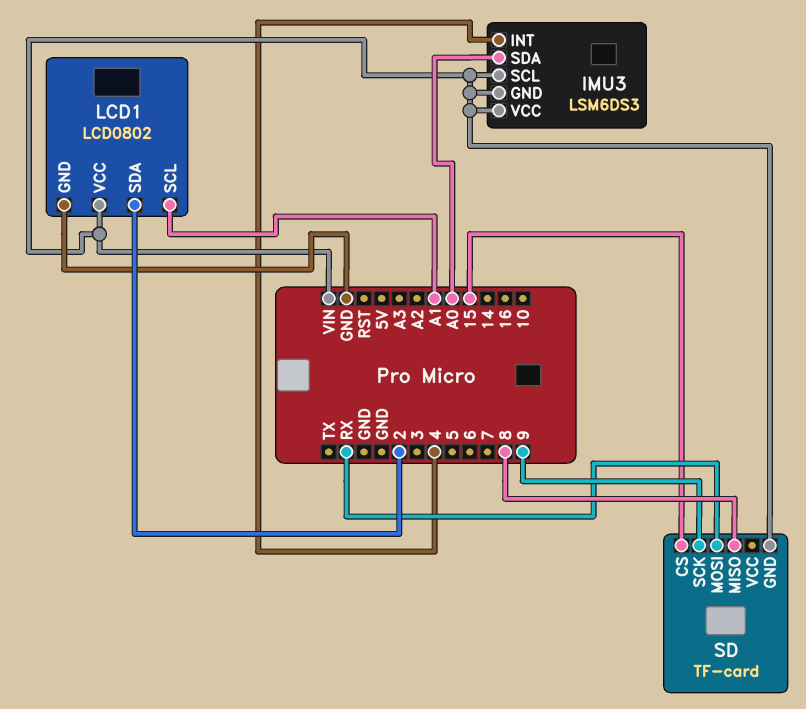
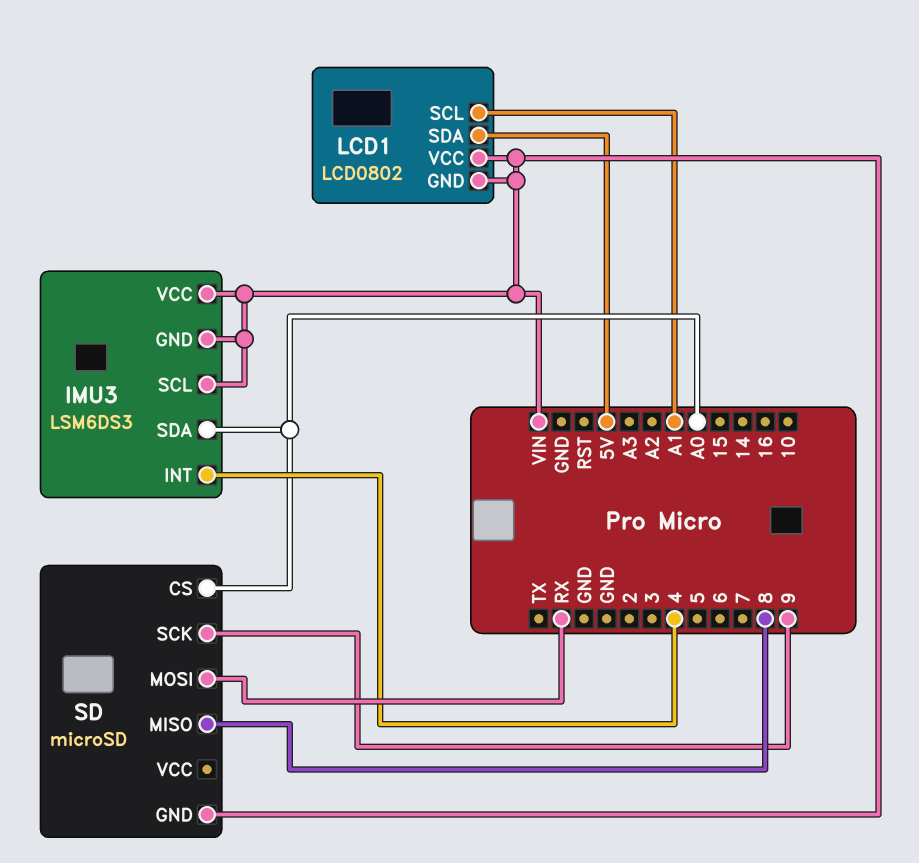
LCD1 pin GND: GND -> VIN
LCD1 pin SDA: 2 -> 5V
SD: TF-card -> microSD
SD pin CS: 15 -> A0

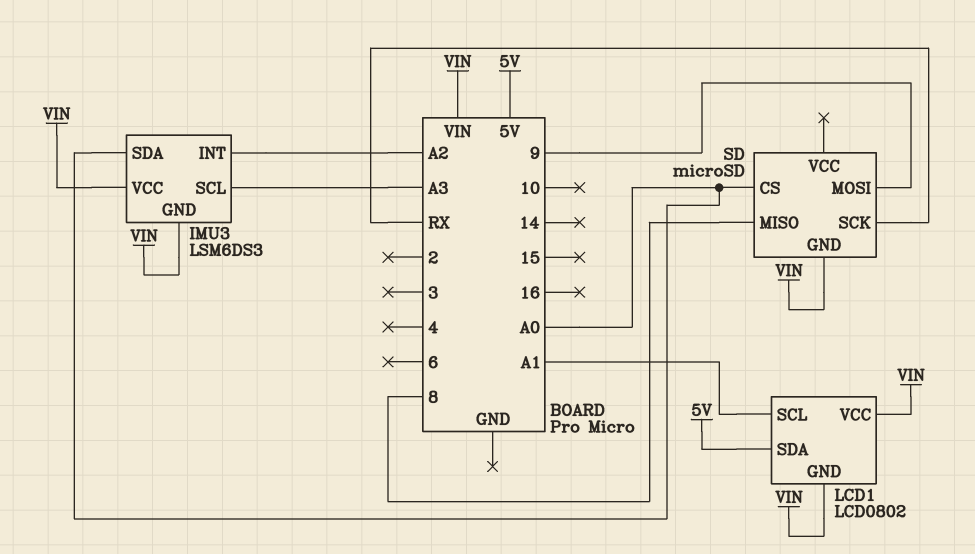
IMU3 pin INT: 4 -> A2
IMU3 pin SCL: VIN -> A3
SD pin MOSI: RX -> 9
SD pin SCK: 9 -> RX

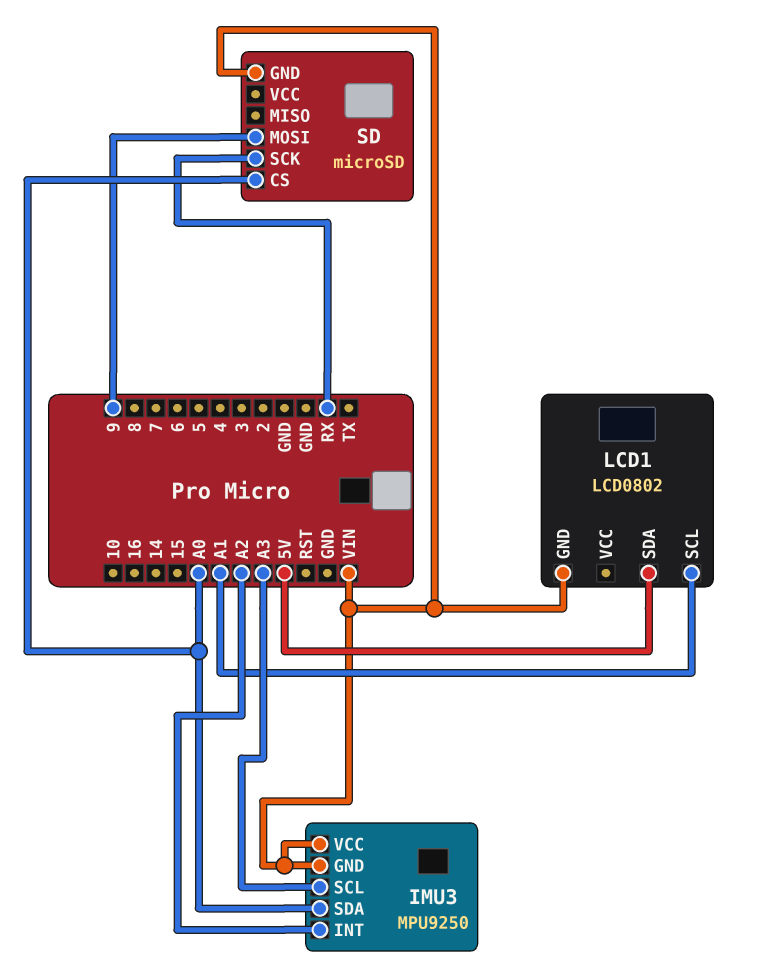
IMU3: LSM6DS3 -> MPU9250
LCD1 pin VCC: VIN -> none
SD pin MISO: 8 -> none

